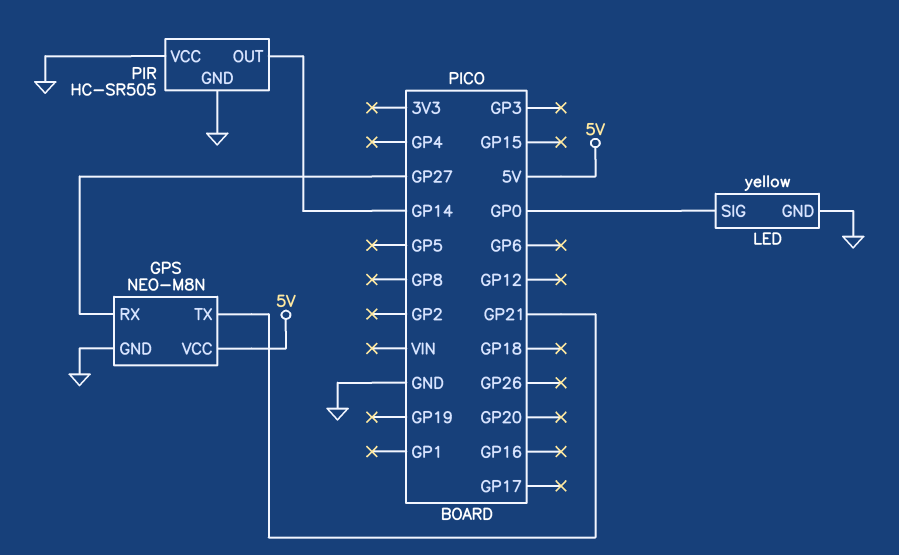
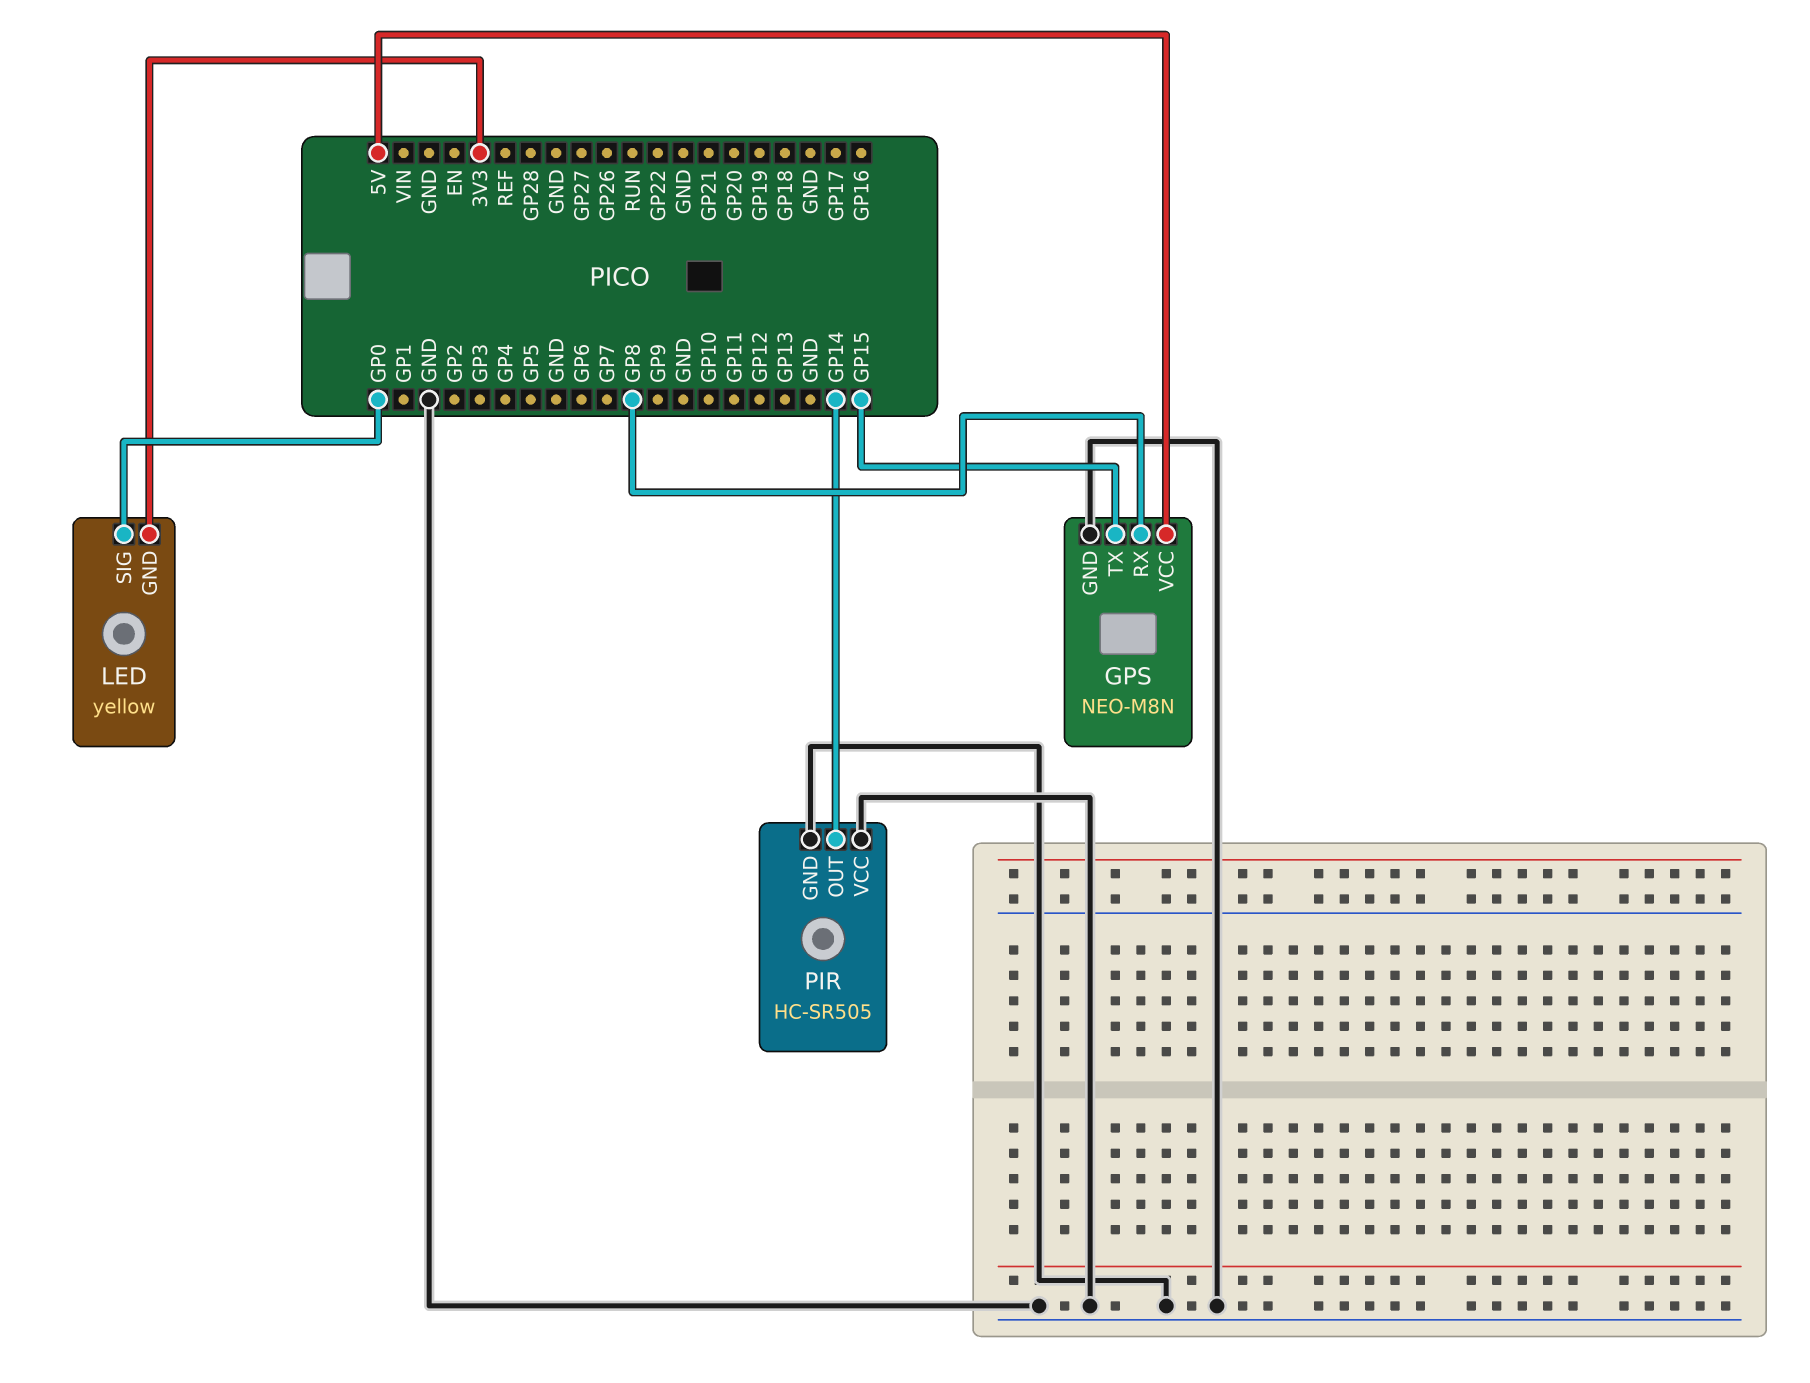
GPS pin RX: GP27 -> GP8
GPS pin TX: GP21 -> GP15
LED pin GND: GND -> 3V3

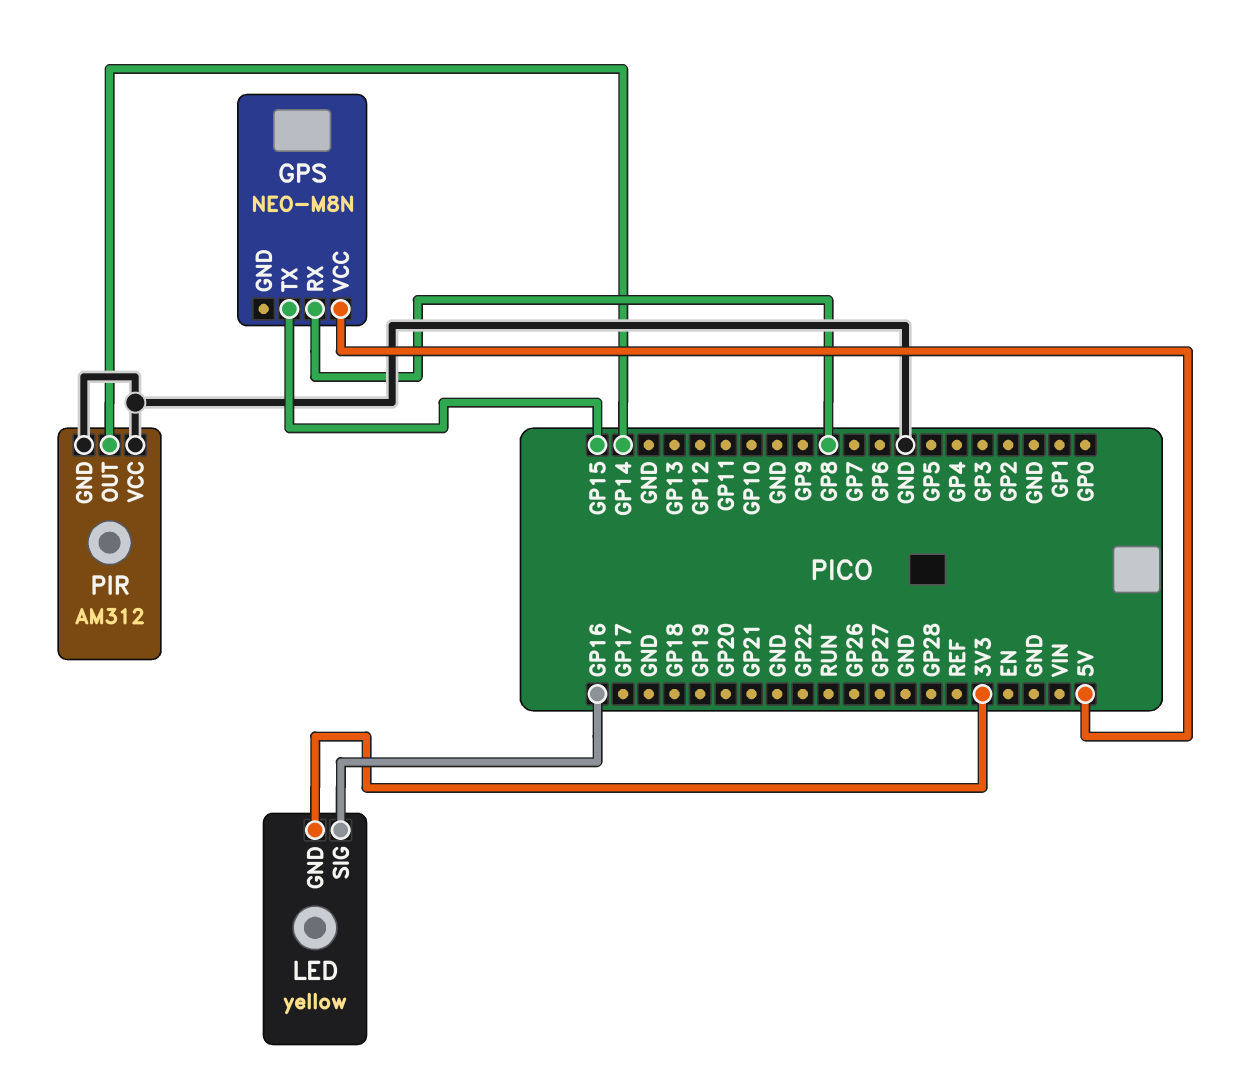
GPS pin GND: GND -> none
LED pin SIG: GP0 -> GP16
PIR: HC-SR505 -> AM312

